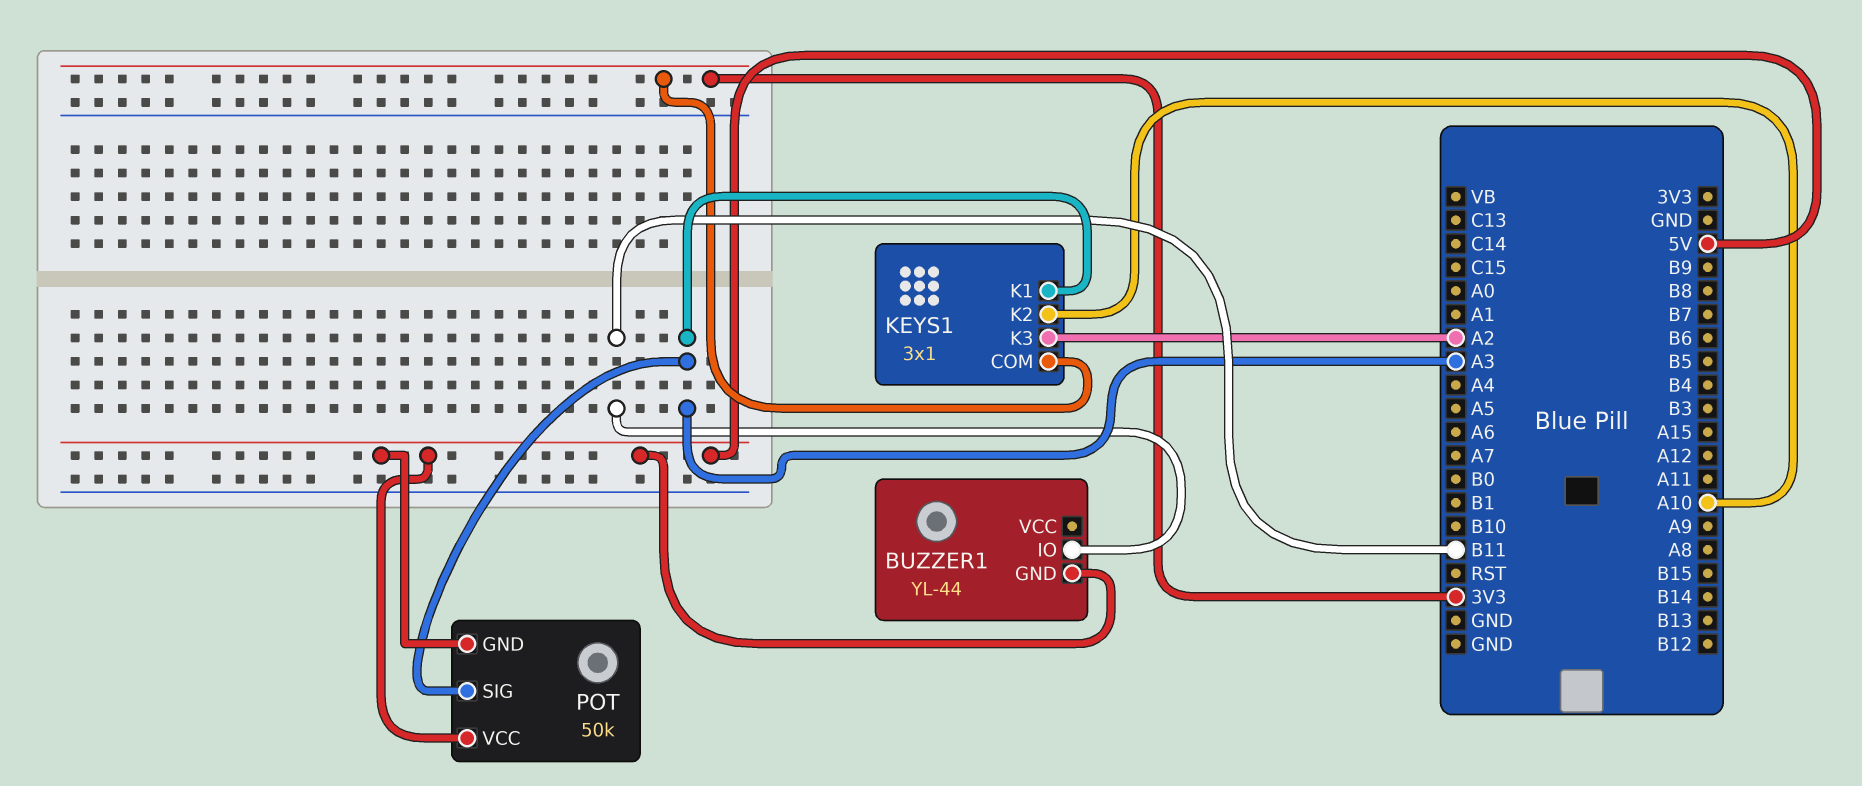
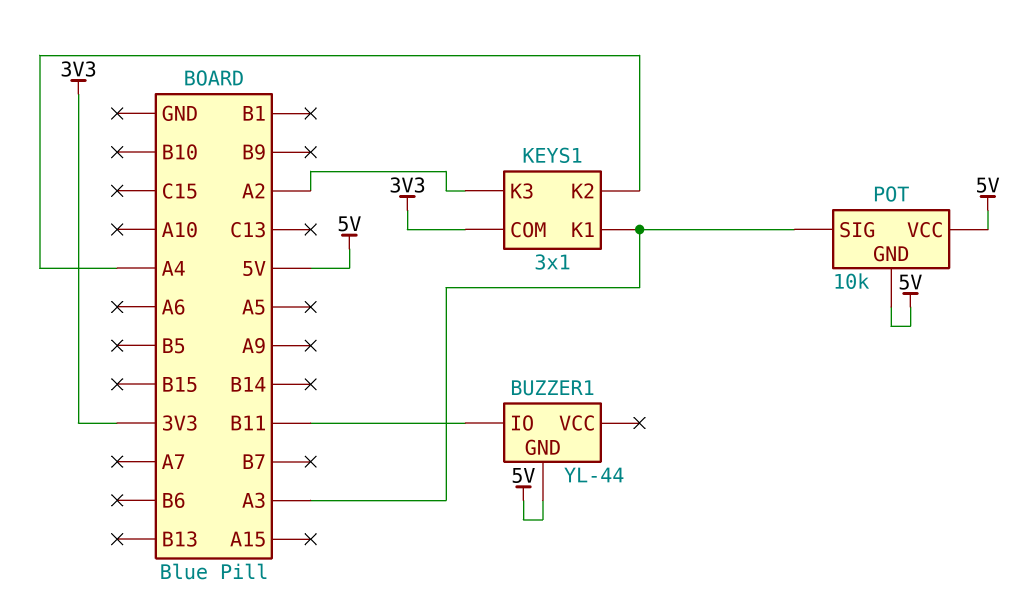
KEYS1 pin K2: A10 -> A4
POT: 50k -> 10k

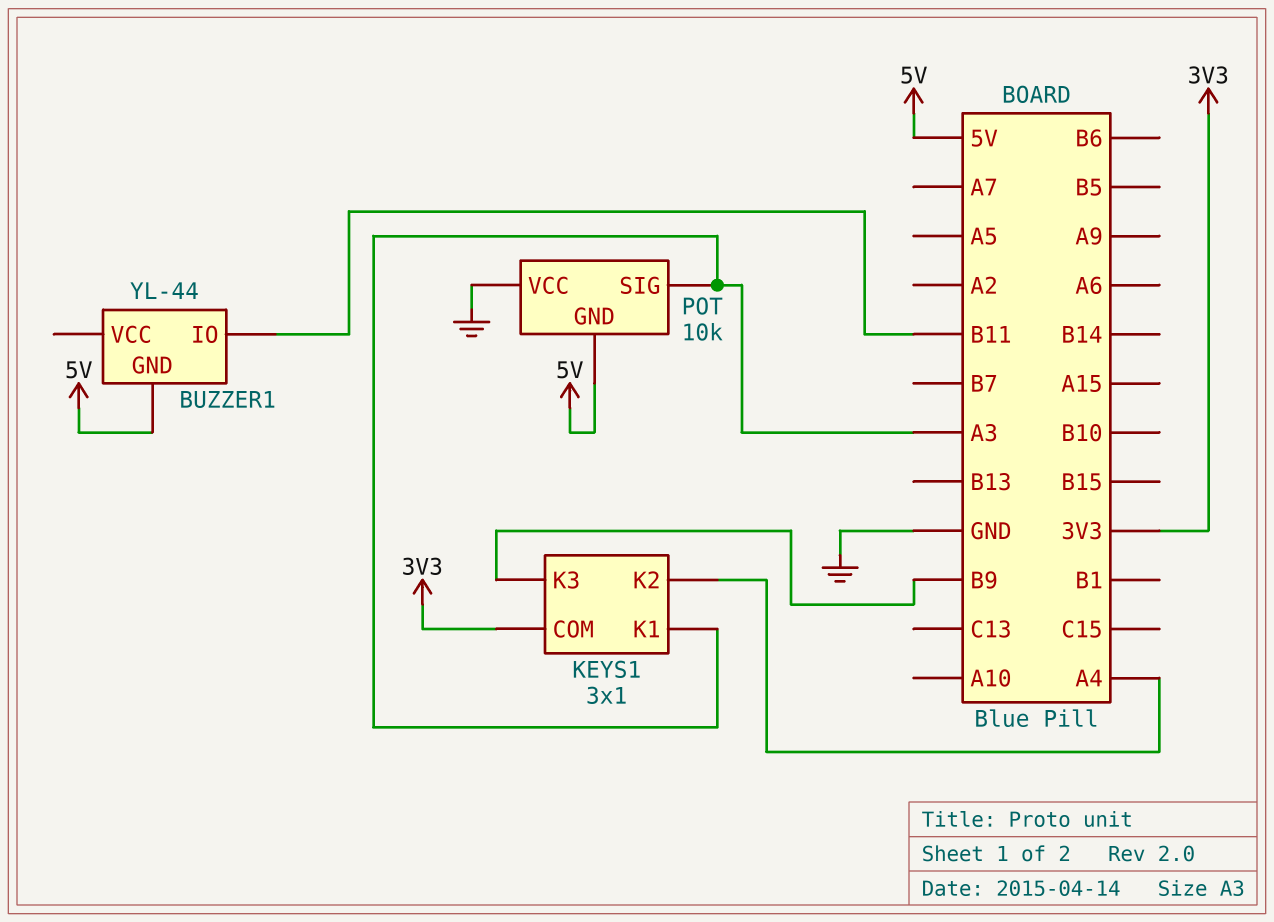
KEYS1 pin K3: A2 -> B9
POT pin VCC: 5V -> GND

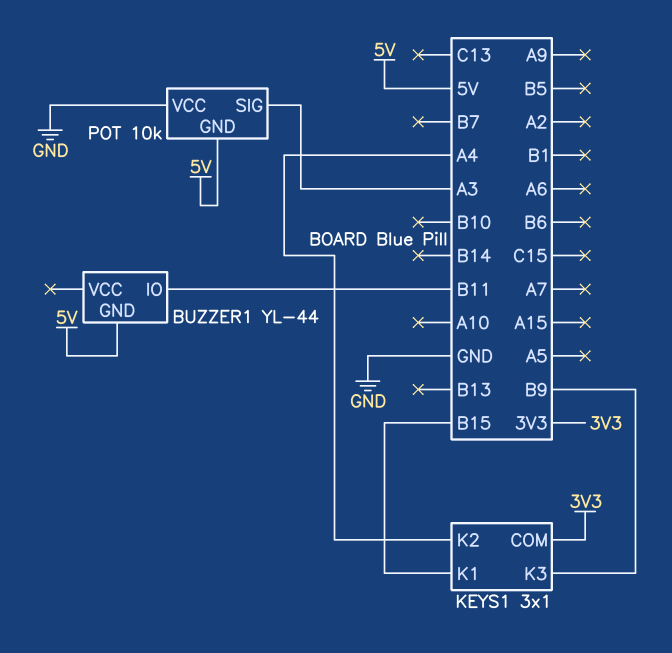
KEYS1 pin K1: A3 -> B15

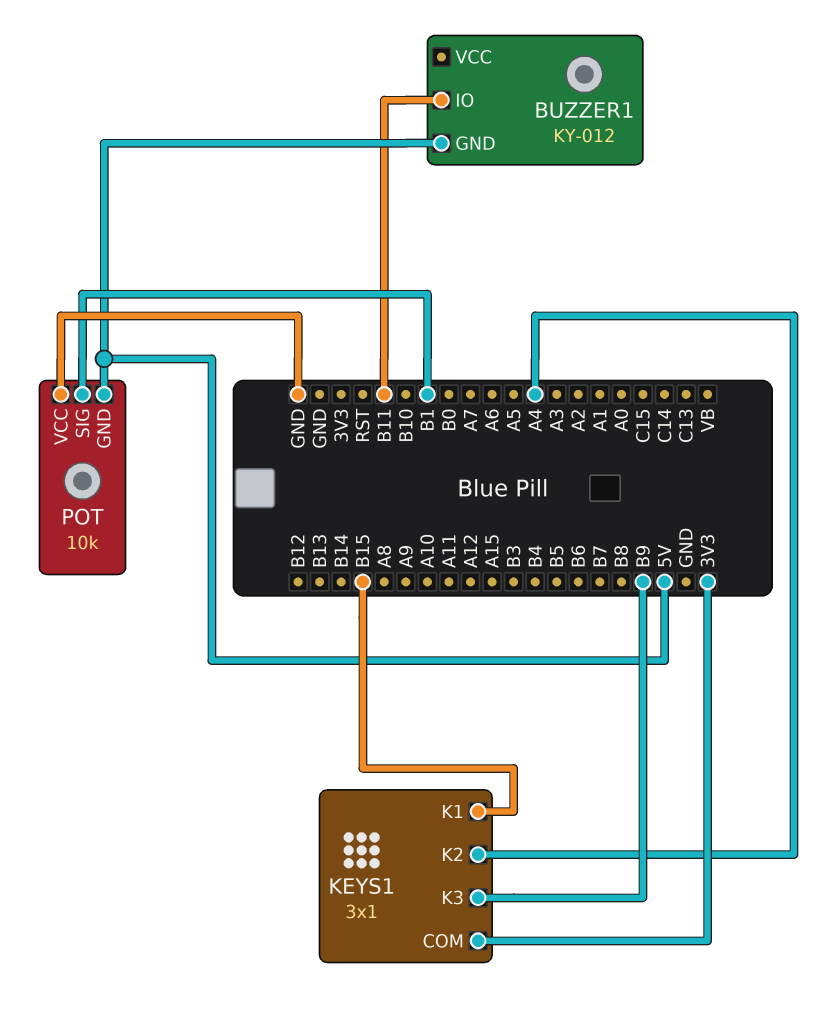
BUZZER1: YL-44 -> KY-012
POT pin SIG: A3 -> B1

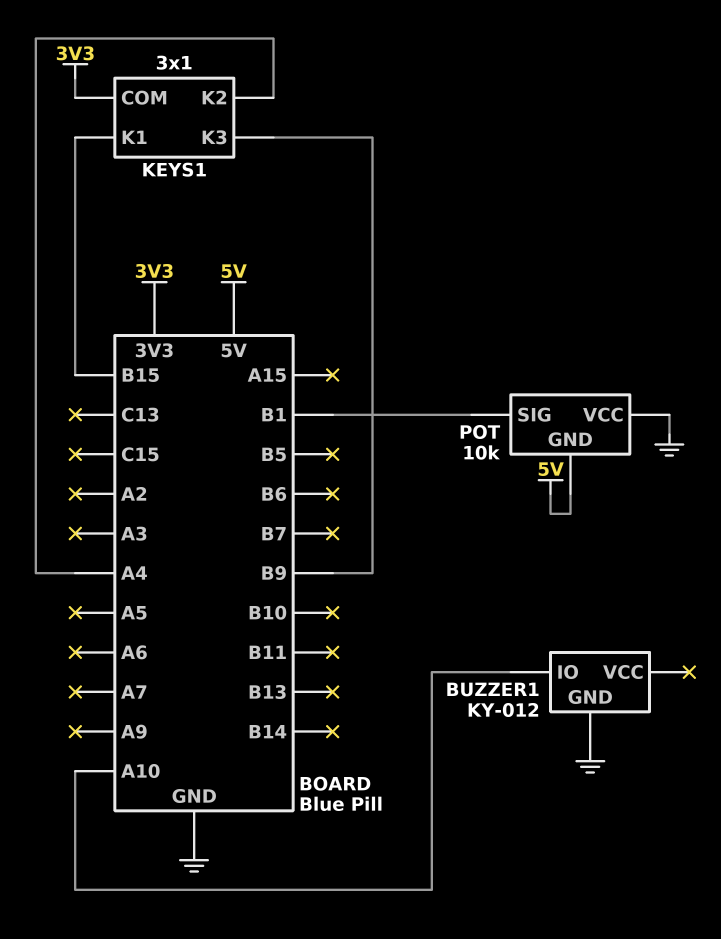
BUZZER1 pin GND: 5V -> GND
BUZZER1 pin IO: B11 -> A10

